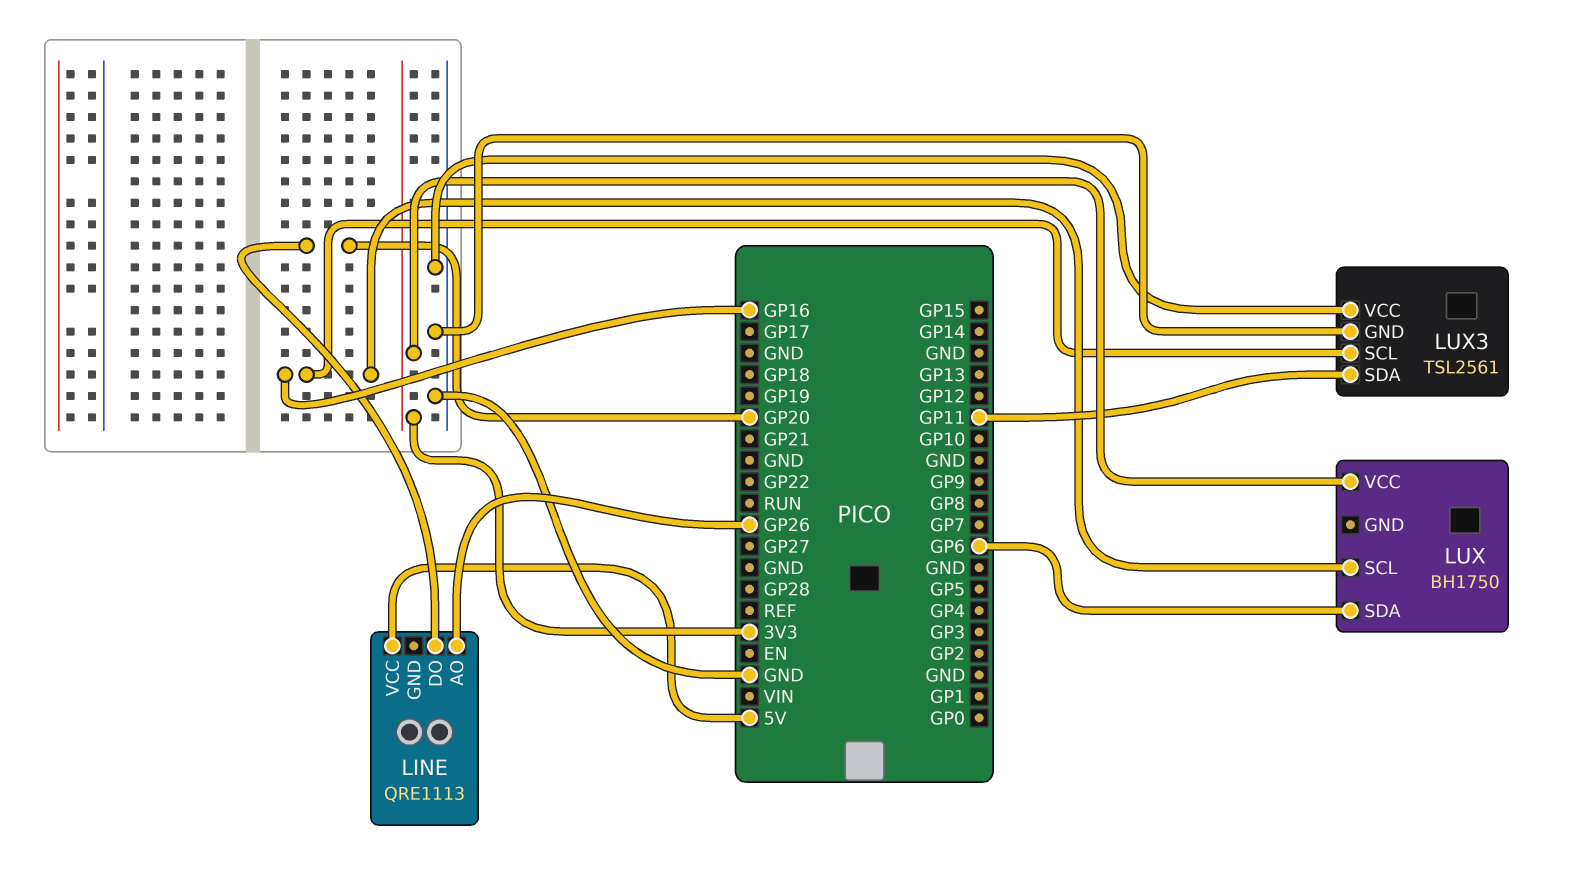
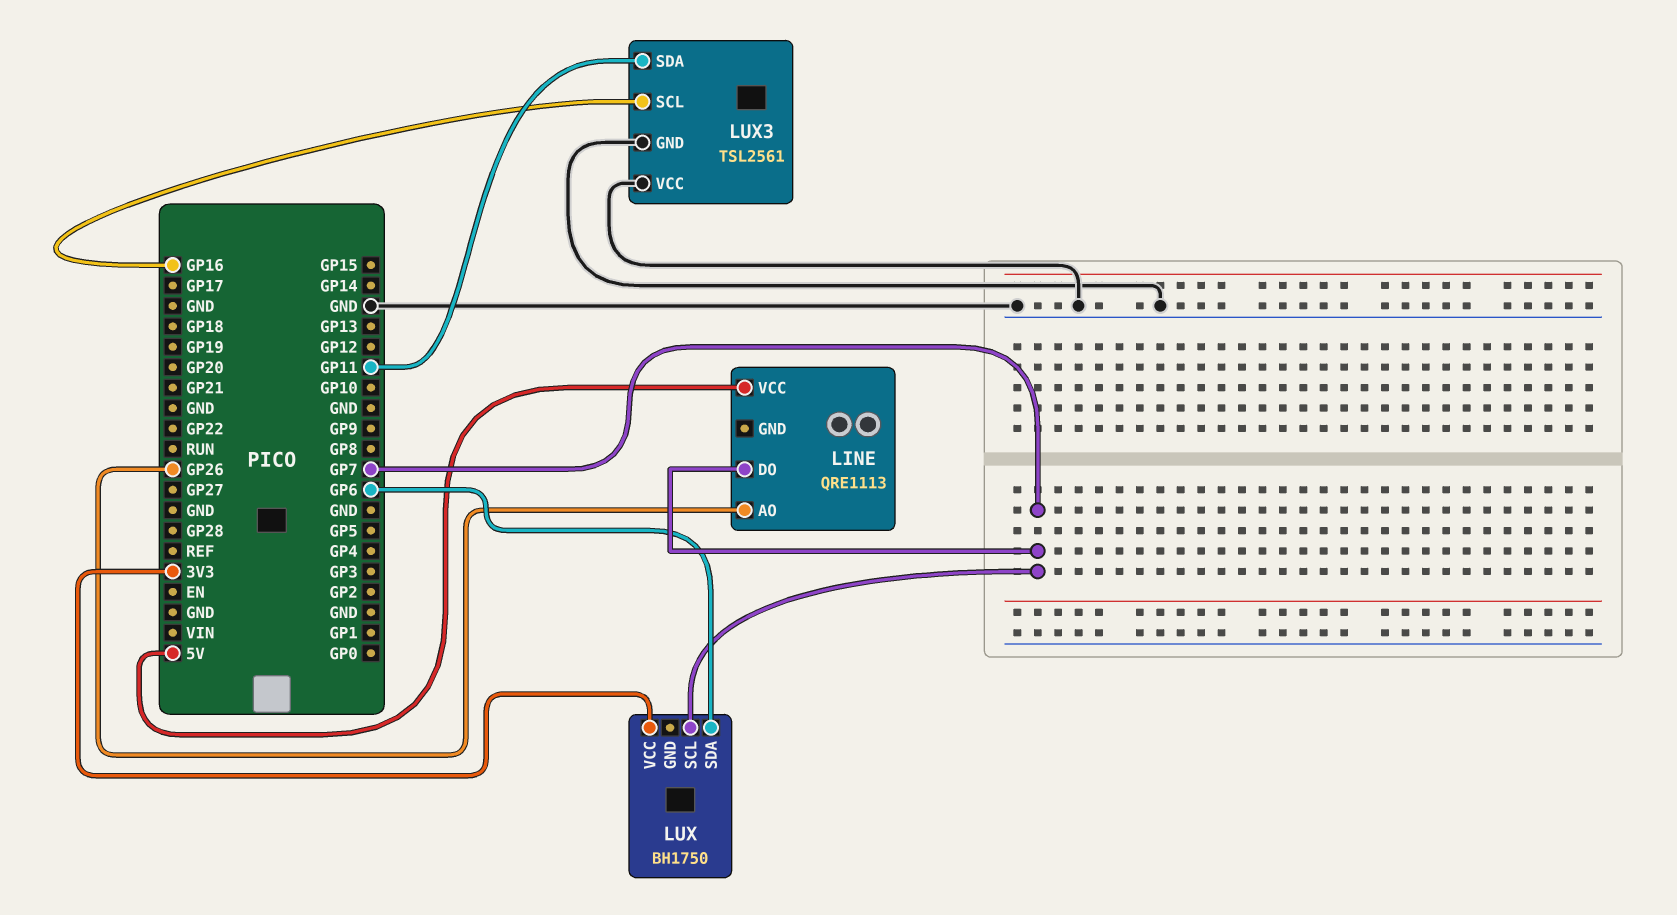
LINE pin DO: GP20 -> GP7
LUX pin SCL: GP16 -> GP7

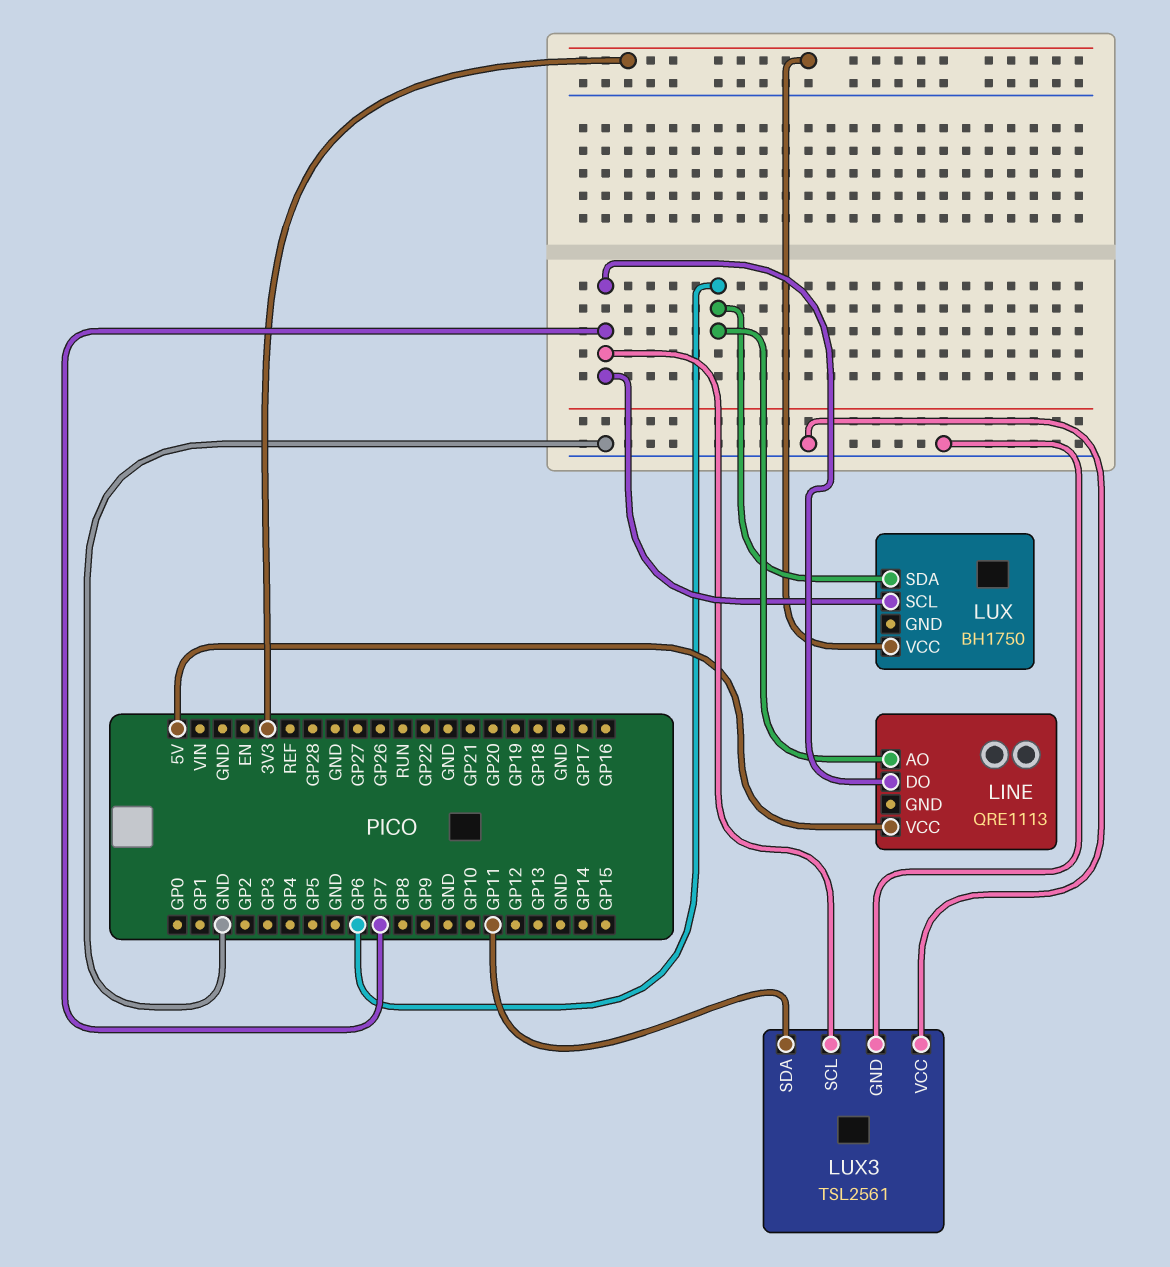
LINE pin AO: GP26 -> GP6
LUX3 pin SCL: GP16 -> GP7

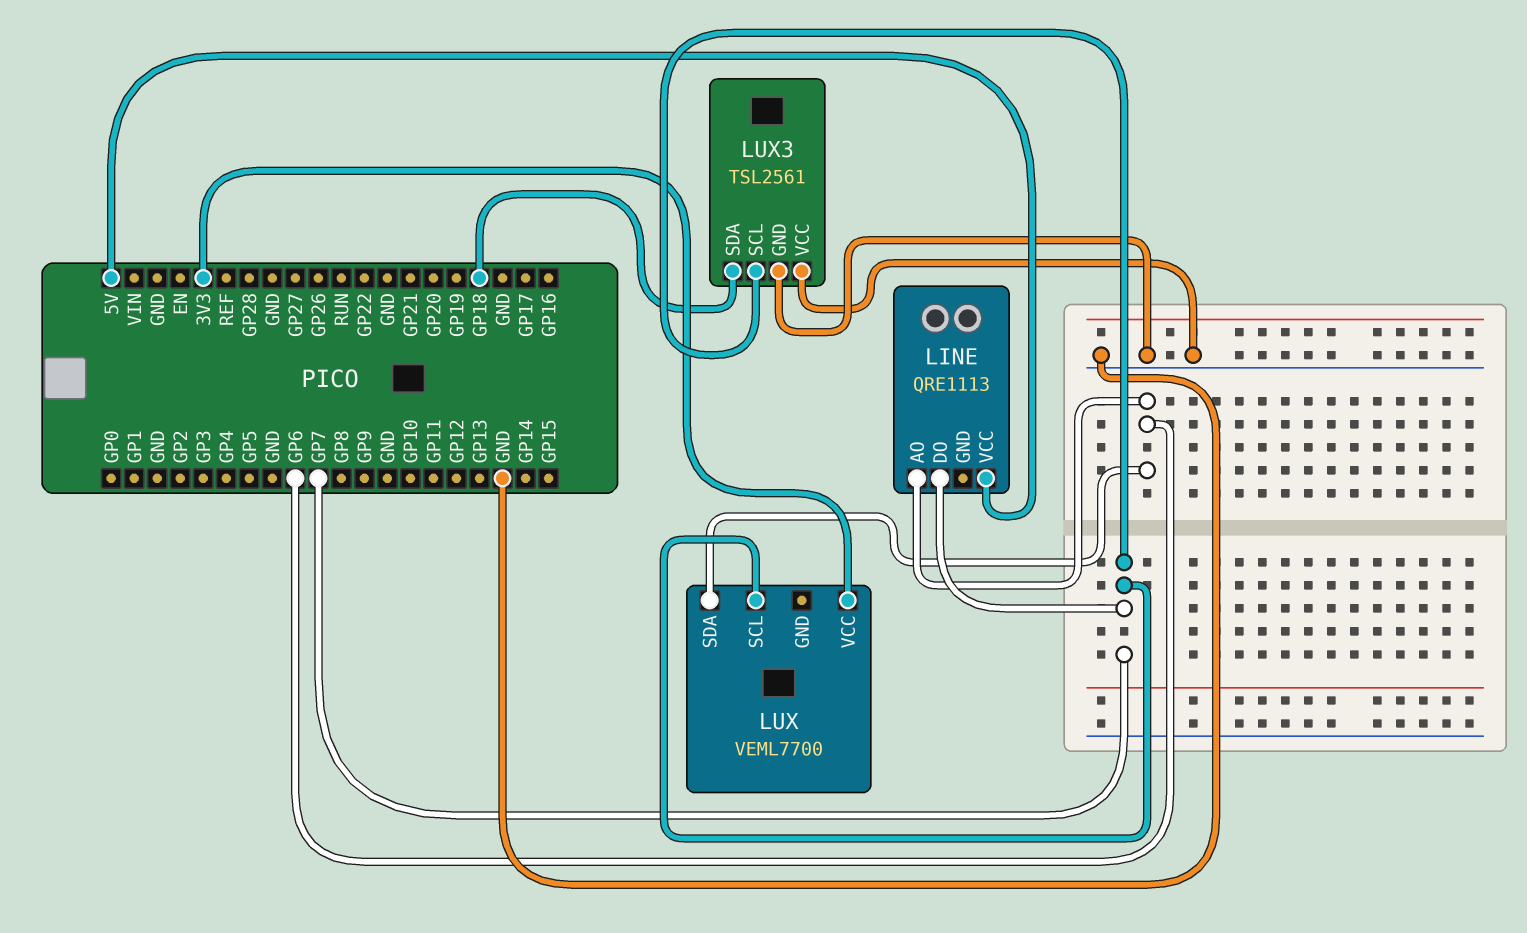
LUX: BH1750 -> VEML7700
LUX3 pin SDA: GP11 -> GP18

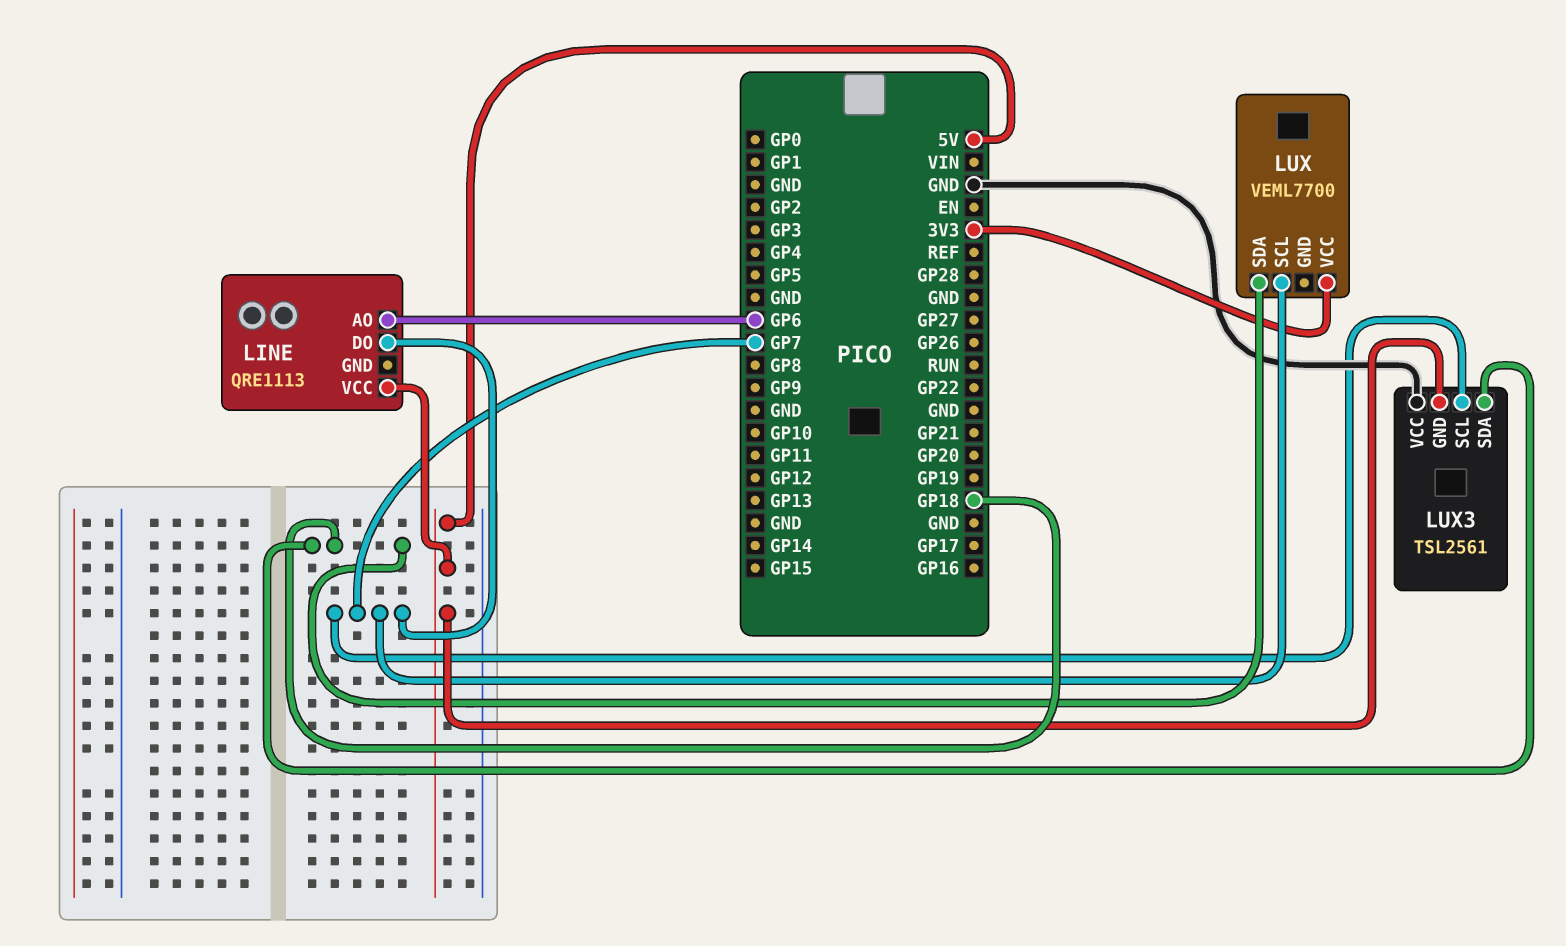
LUX pin SDA: GP6 -> GP18
LUX3 pin GND: GND -> 5V

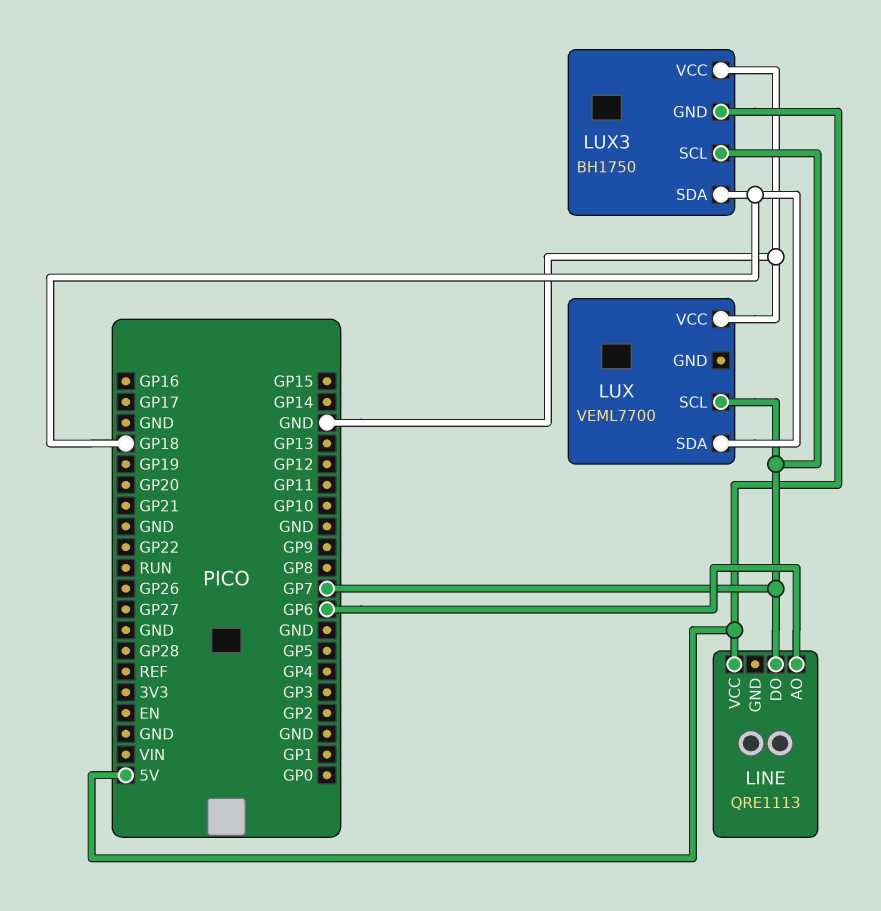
LUX pin VCC: 3V3 -> GND
LUX3: TSL2561 -> BH1750

